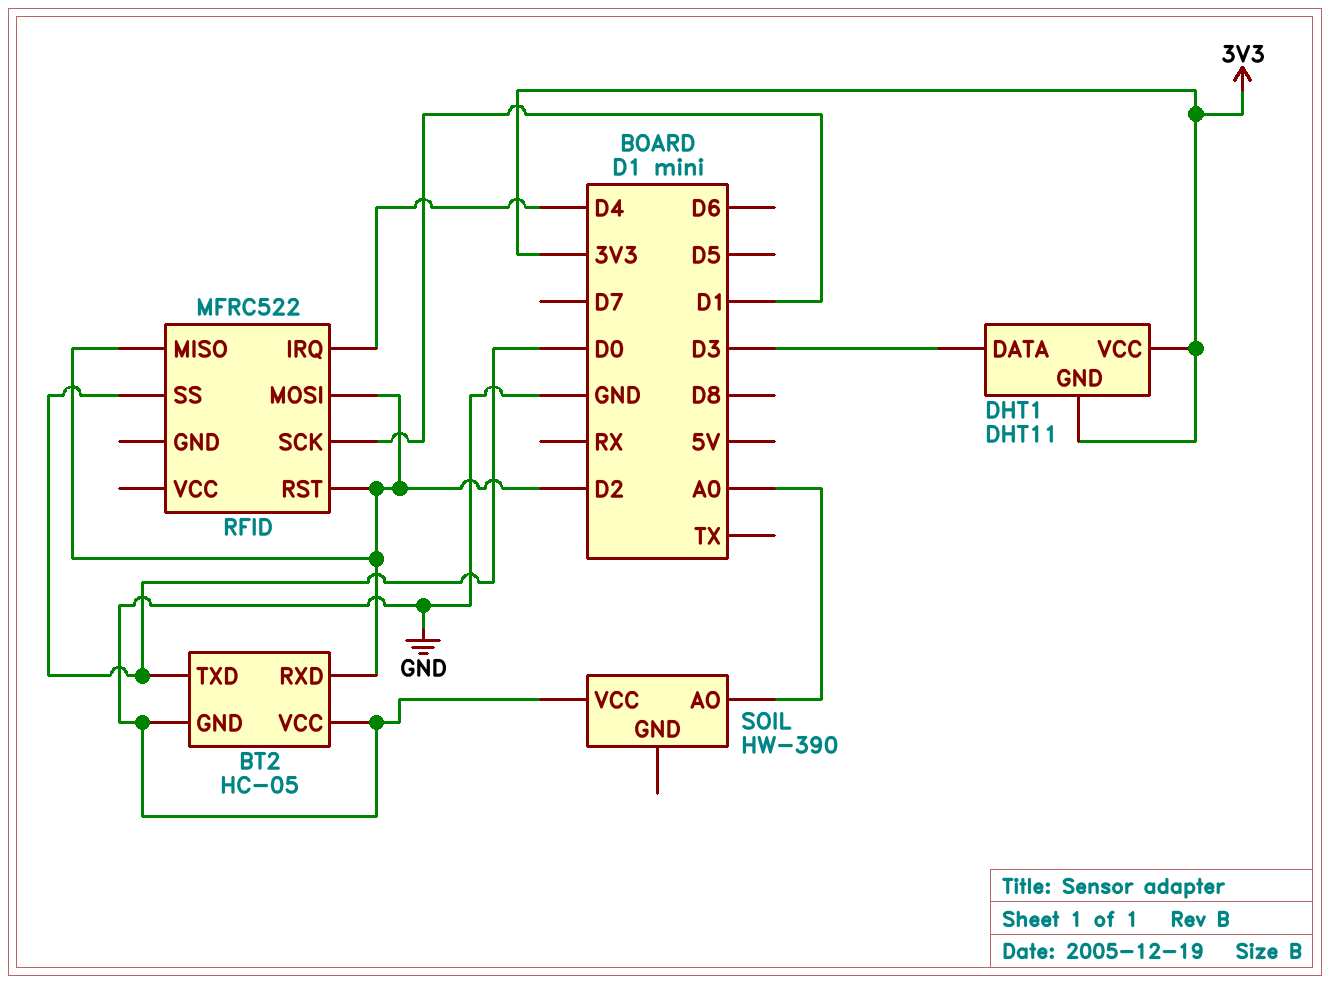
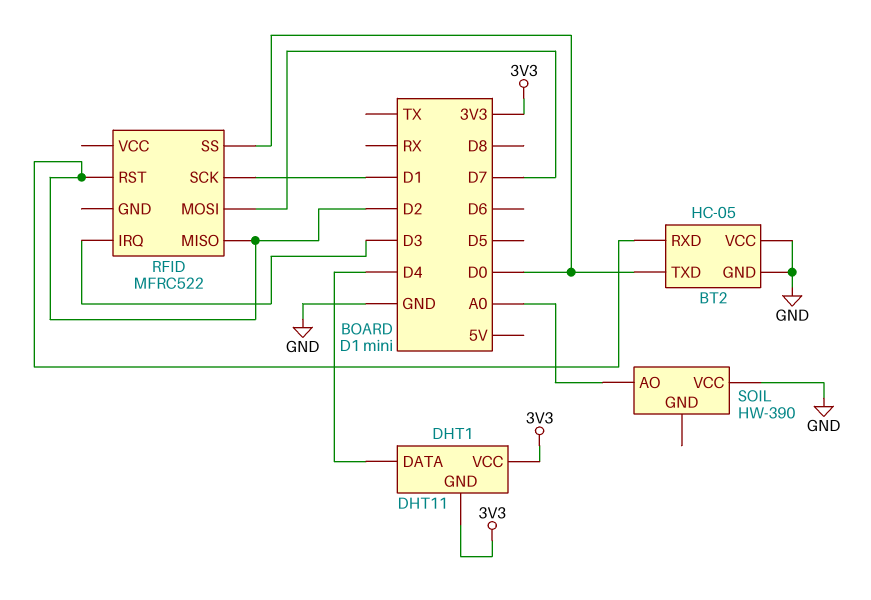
DHT1 pin DATA: D3 -> D4
RFID pin IRQ: D4 -> D3
RFID pin MOSI: D2 -> D7

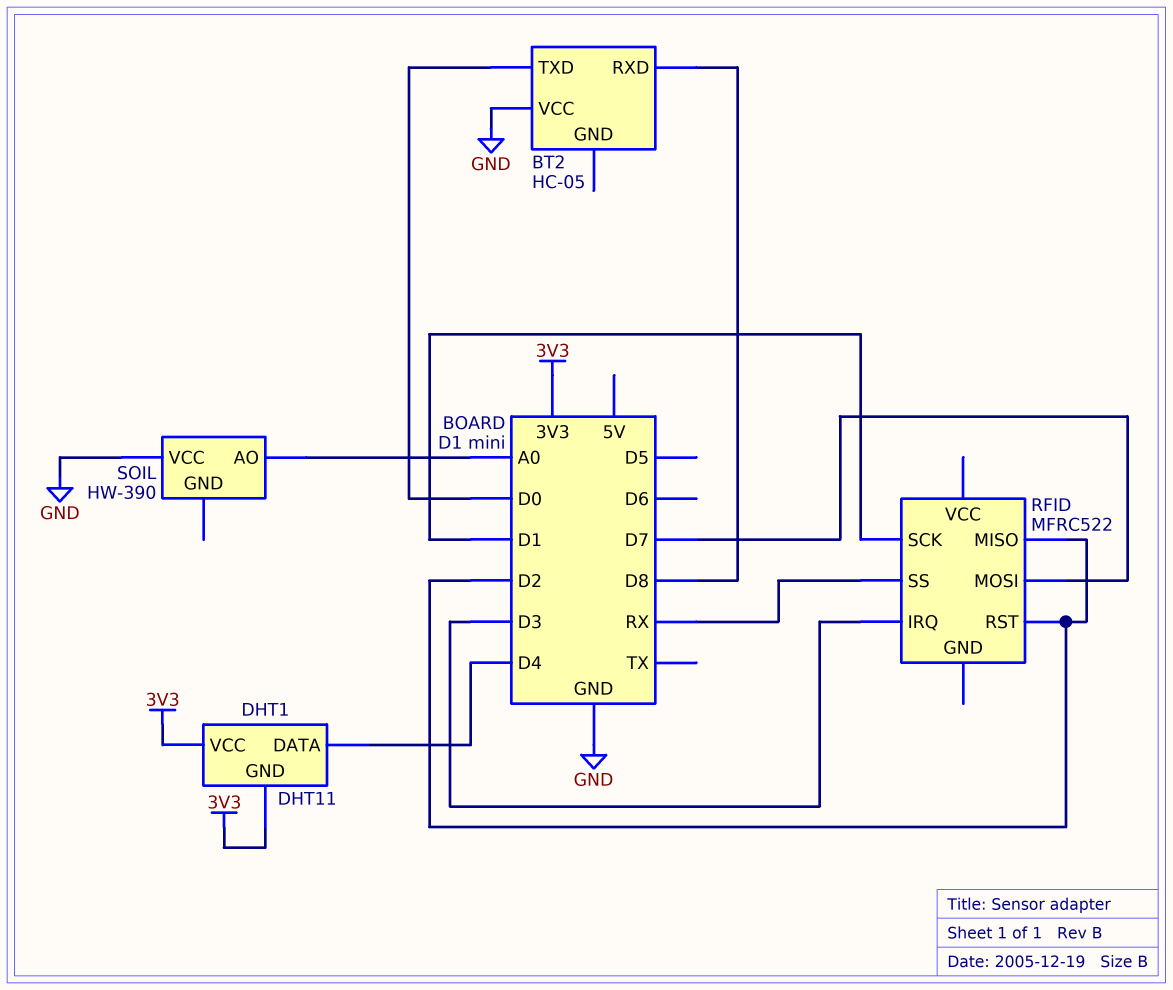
BT2 pin GND: GND -> none
BT2 pin RXD: D2 -> D8
RFID pin SS: D0 -> RX

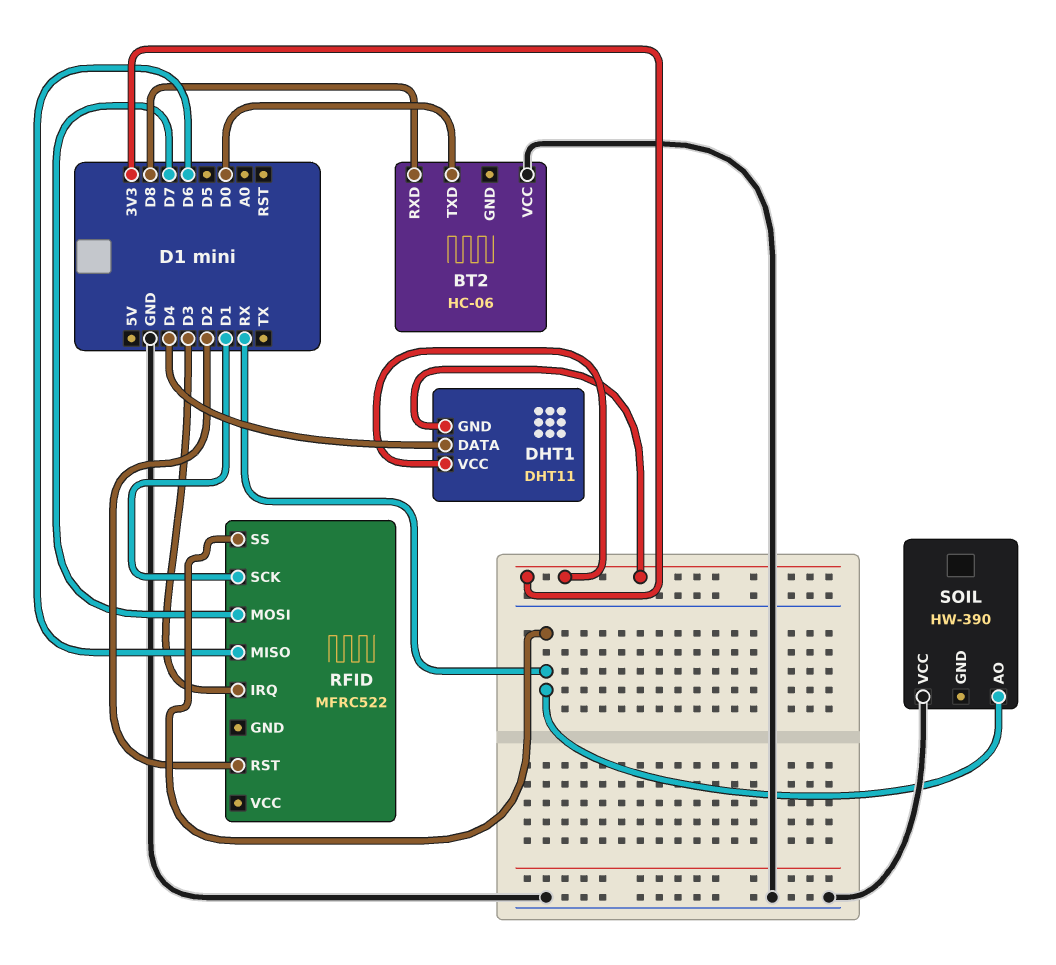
BT2: HC-05 -> HC-06
RFID pin MISO: D2 -> D6
SOIL pin AO: A0 -> RX

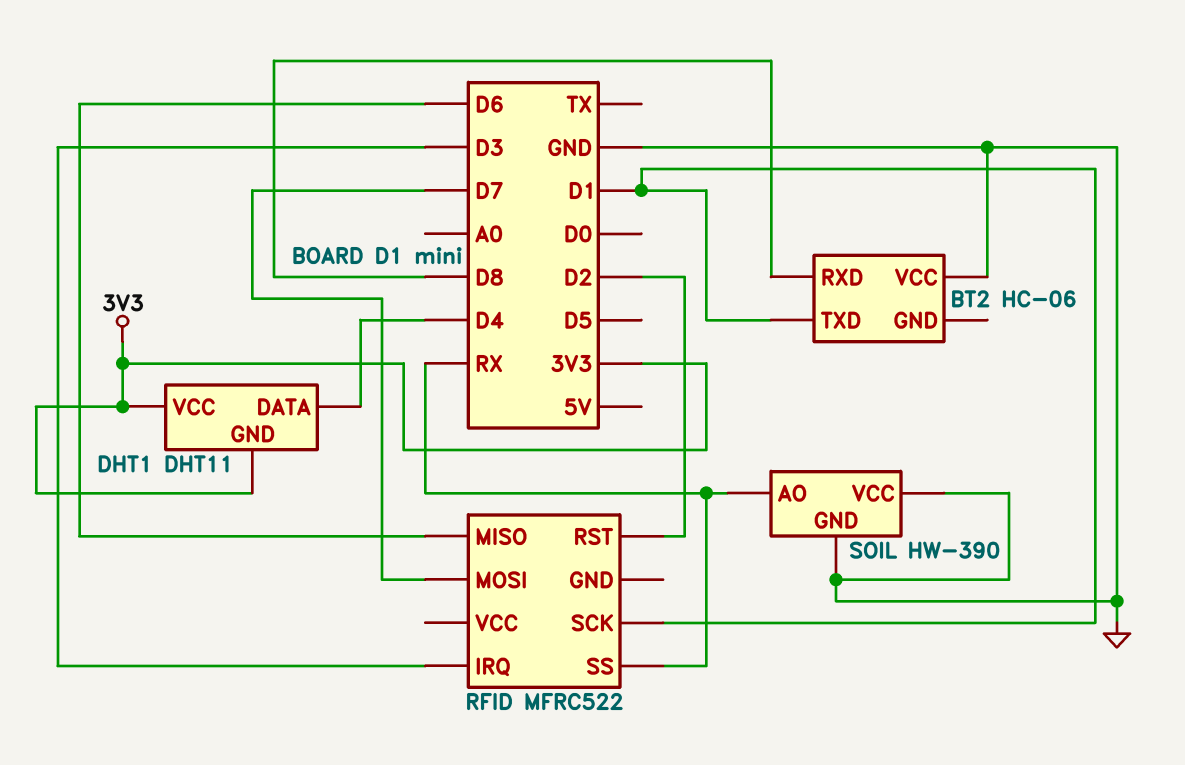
BT2 pin TXD: D0 -> D1
SOIL pin GND: none -> GND

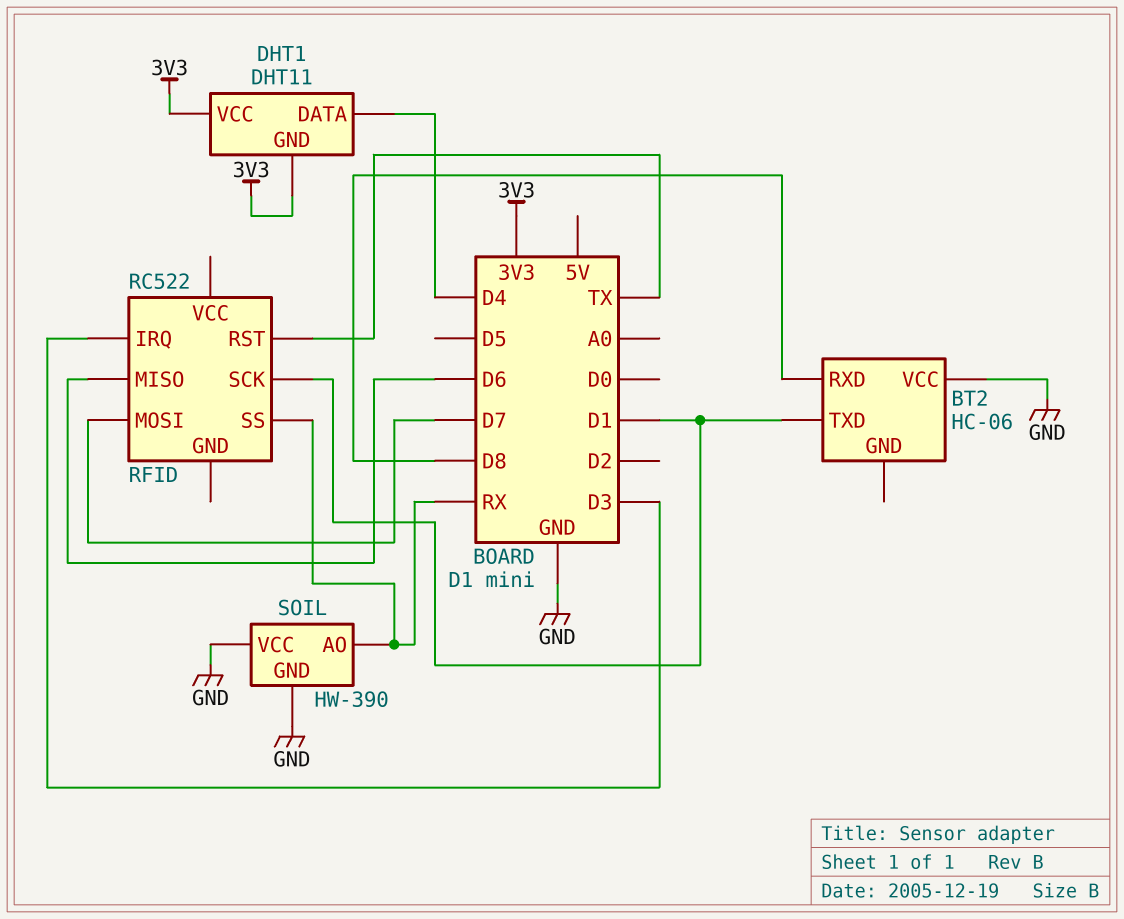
RFID: MFRC522 -> RC522
RFID pin RST: D2 -> TX

